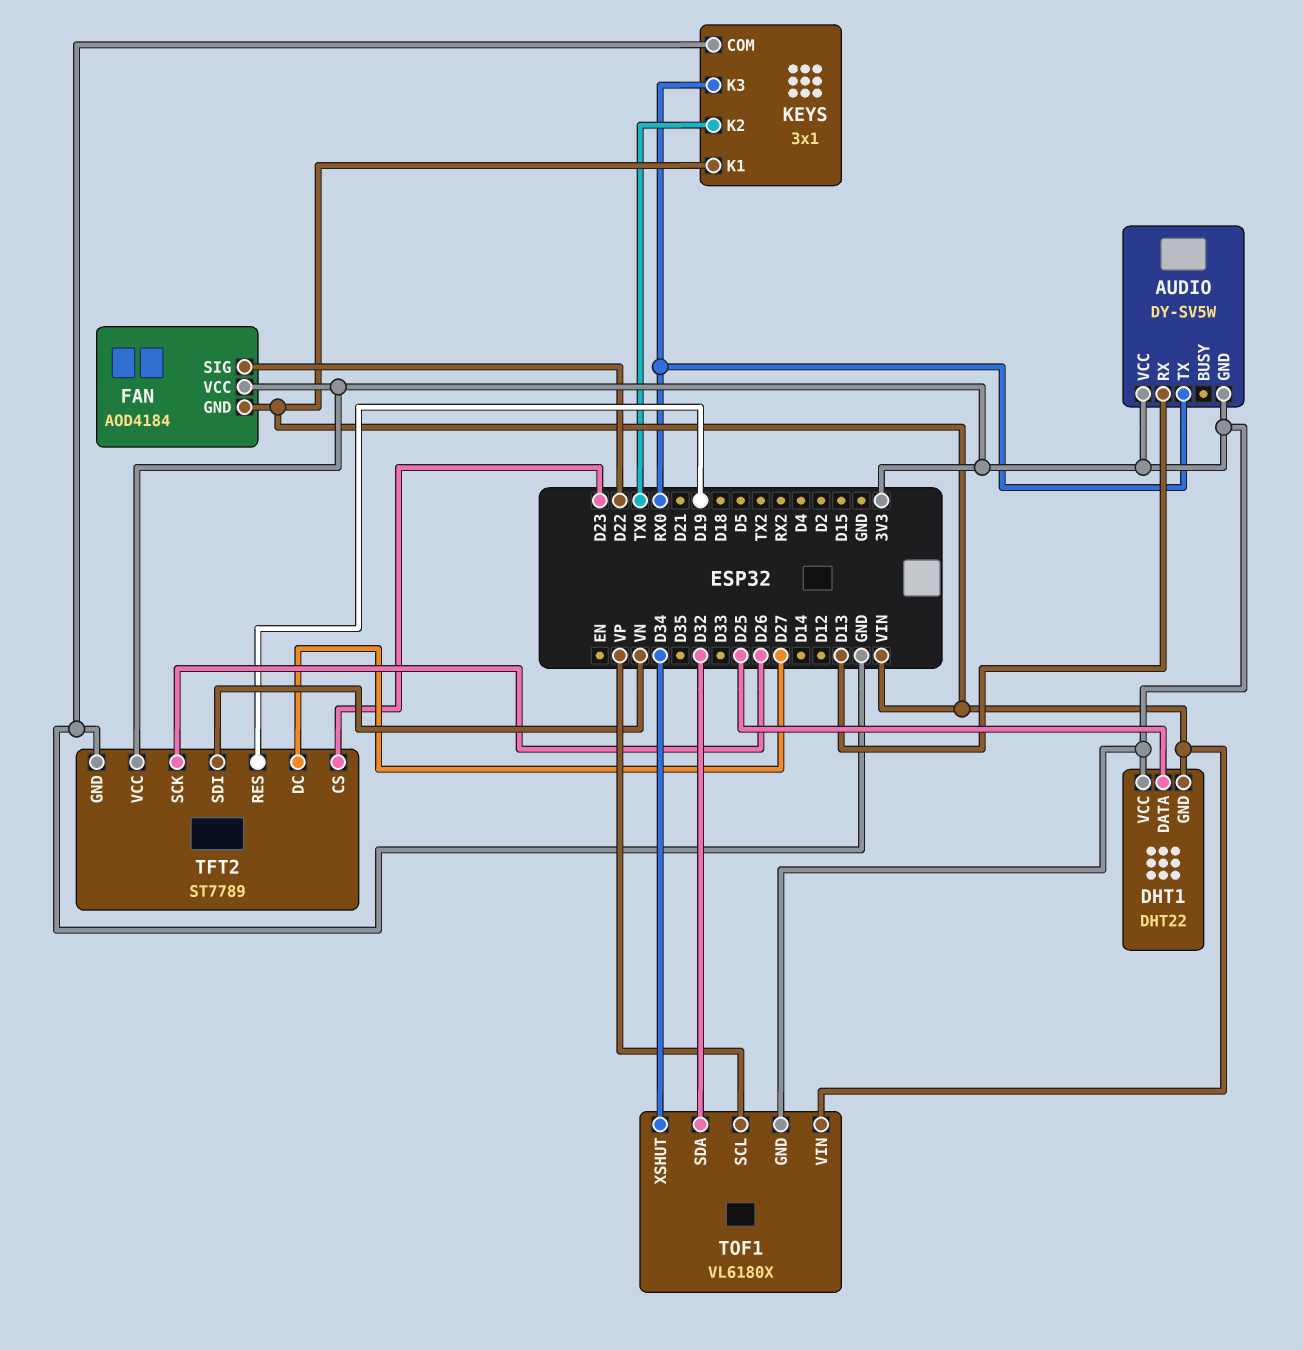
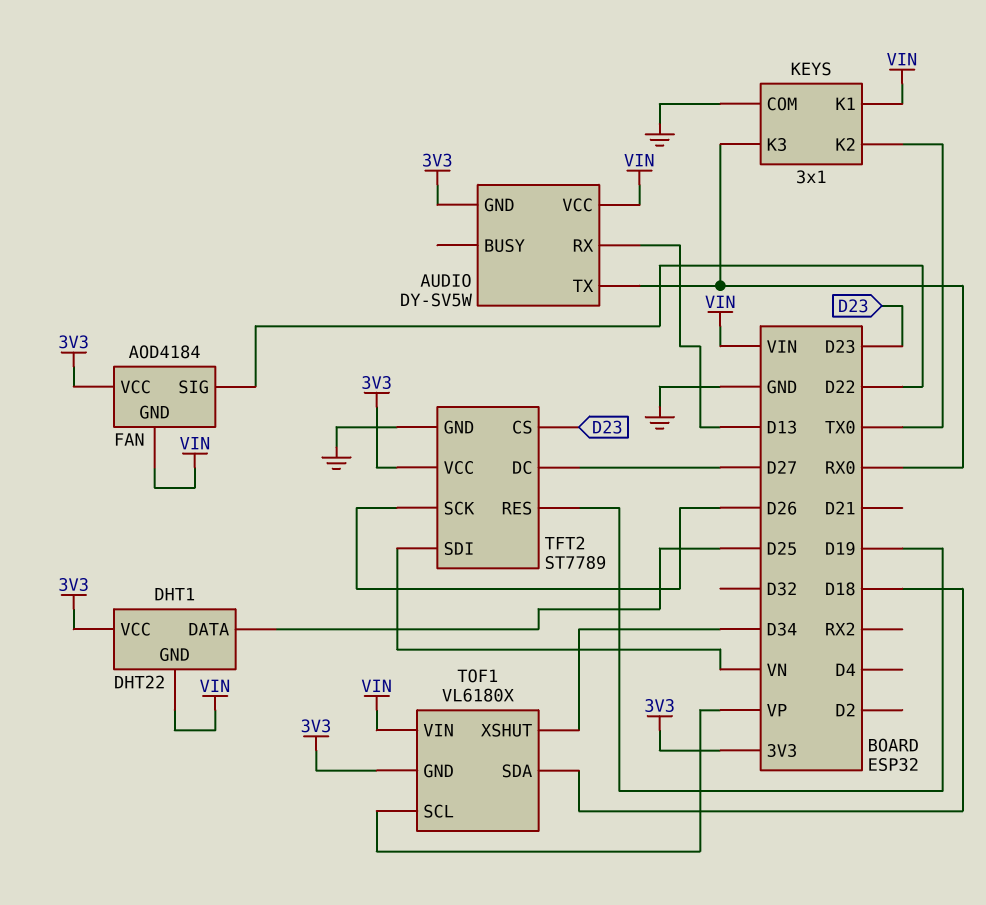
AUDIO pin VCC: 3V3 -> VIN
TOF1 pin SDA: D32 -> D18

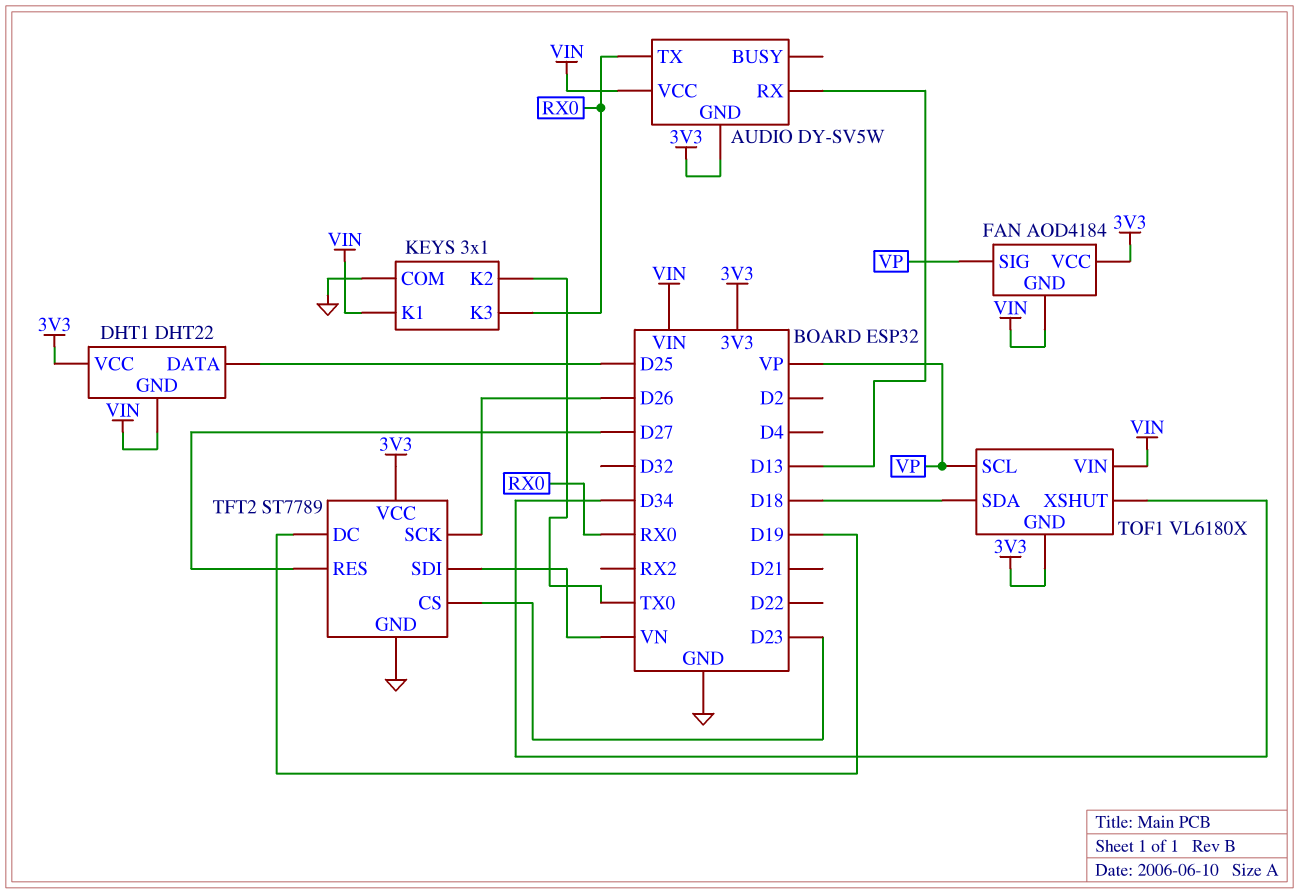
FAN pin SIG: D22 -> VP
TFT2 pin DC: D27 -> D19
TFT2 pin RES: D19 -> D27

